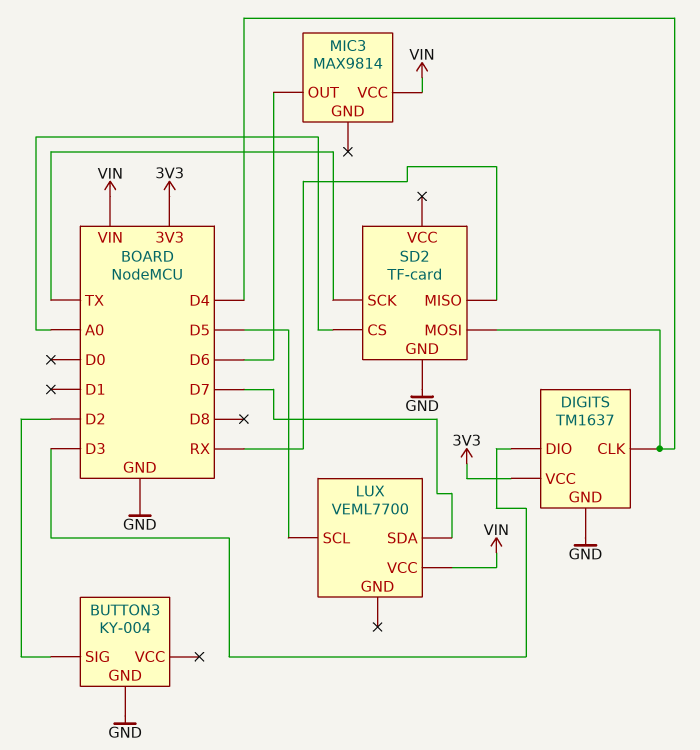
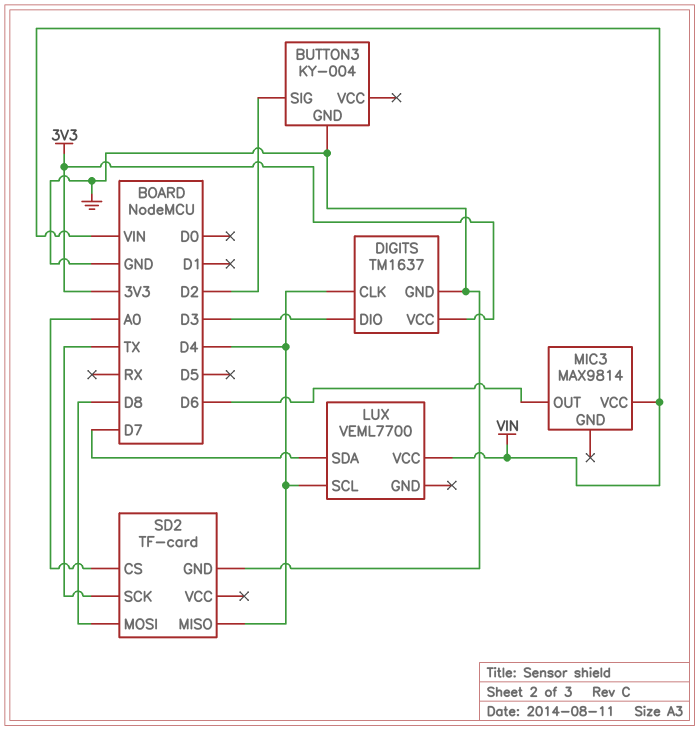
LUX pin SCL: D5 -> D4
SD2 pin MISO: RX -> D4
SD2 pin MOSI: D4 -> D8

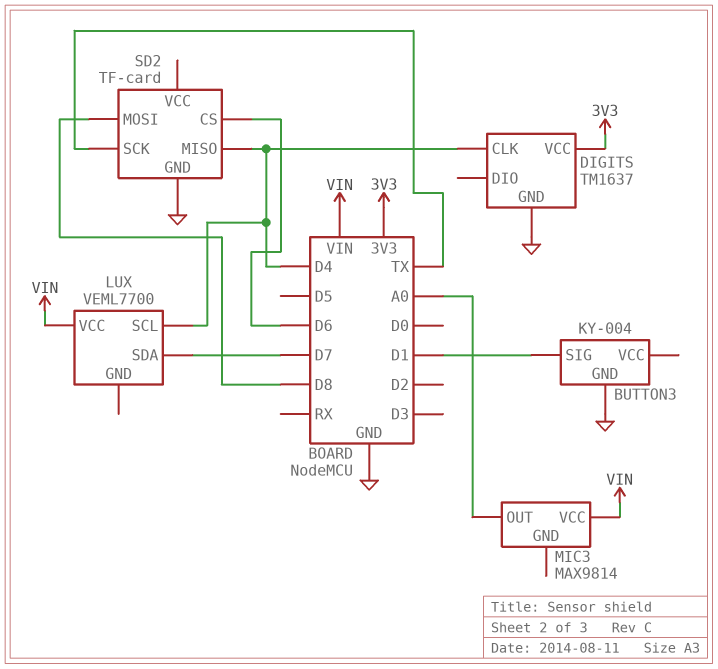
BUTTON3 pin SIG: D2 -> D1
DIGITS pin DIO: D3 -> none
MIC3 pin OUT: D6 -> A0
SD2 pin CS: A0 -> D6

